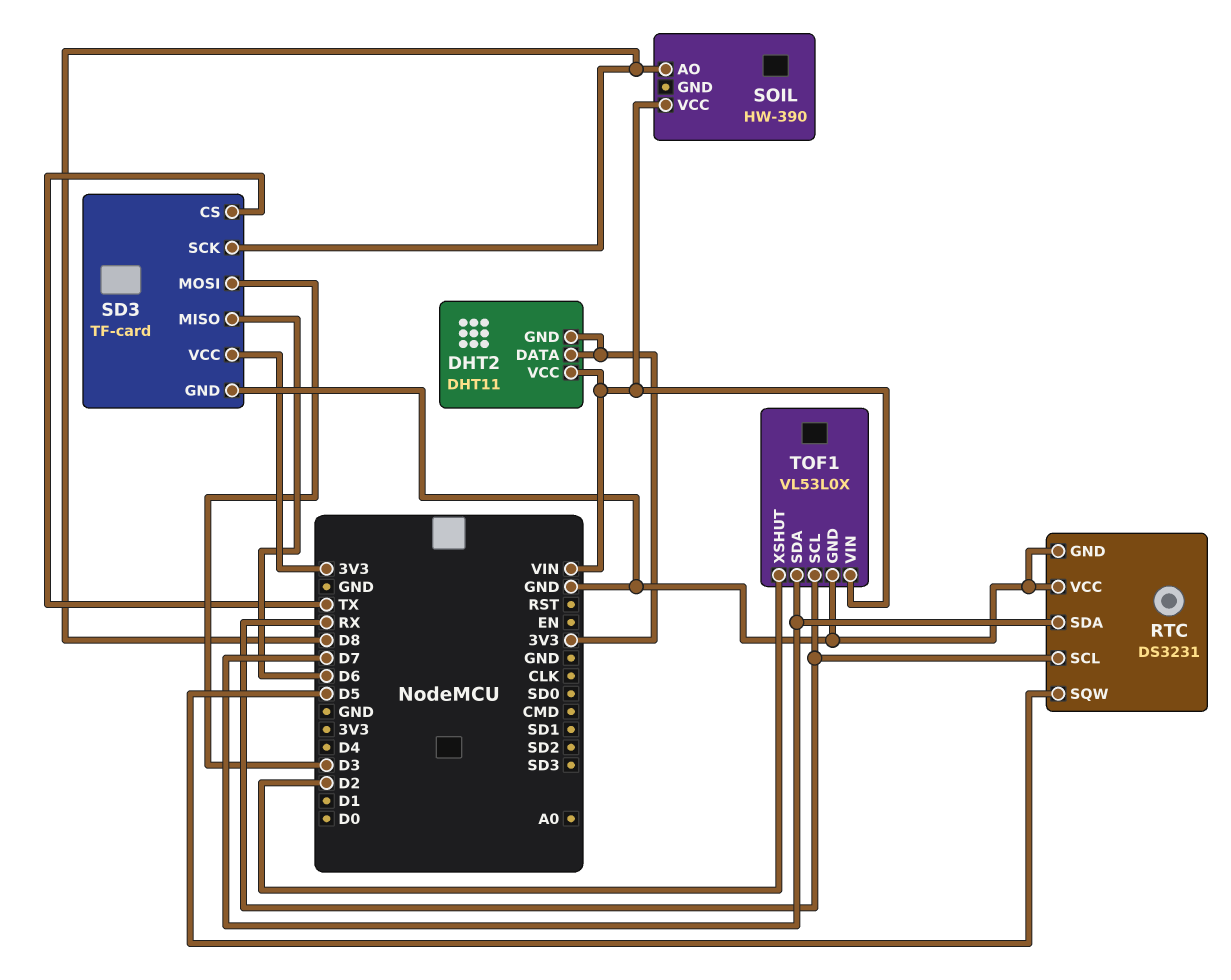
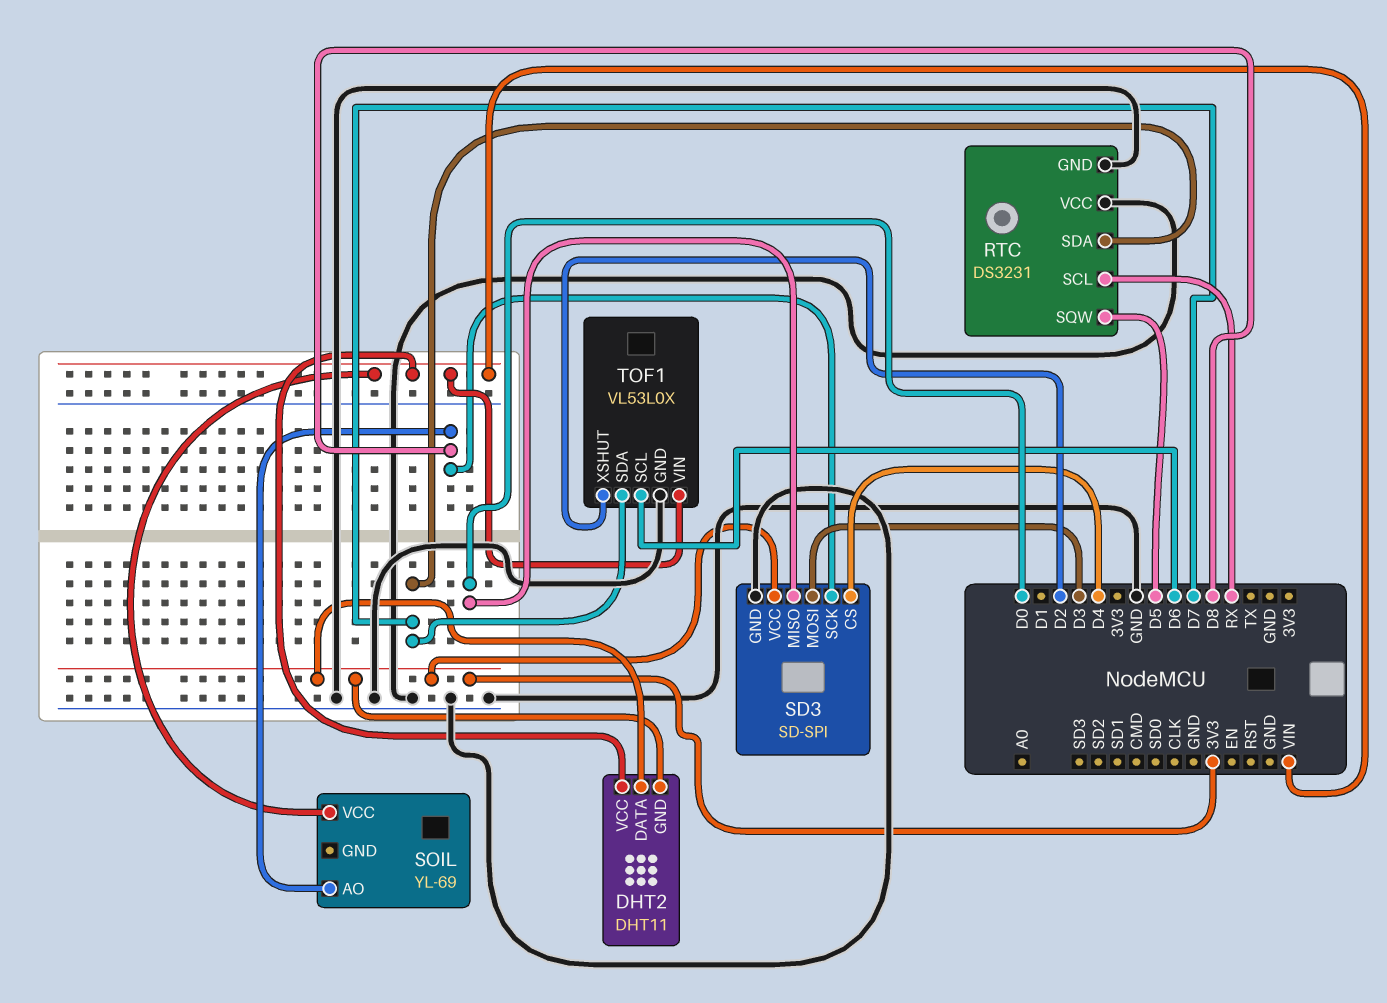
SD3: TF-card -> SD-SPI
SD3 pin CS: TX -> D4
SD3 pin MISO: D6 -> D0
SOIL: HW-390 -> YL-69
TOF1 pin SCL: RX -> D6

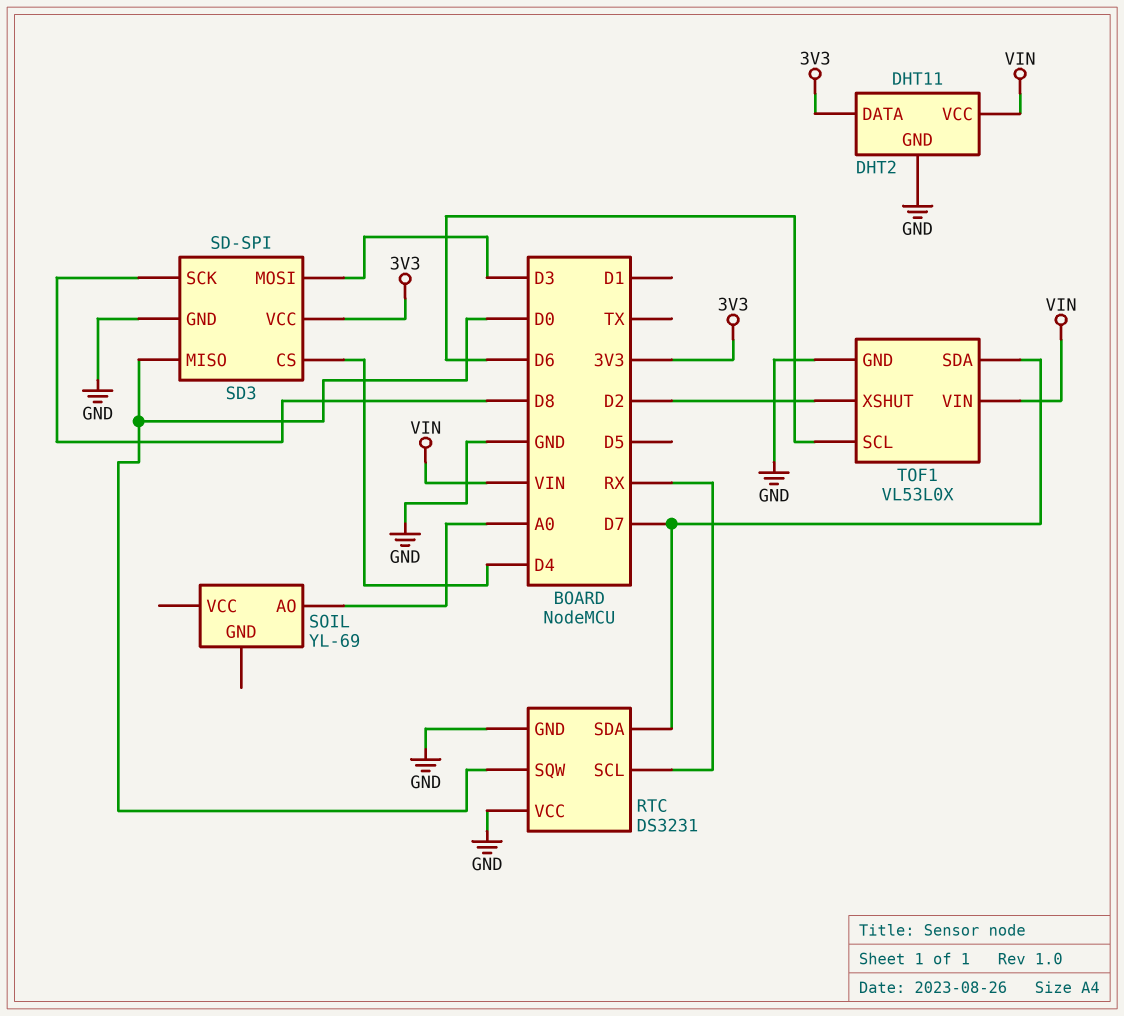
DHT2 pin GND: 3V3 -> GND
RTC pin SQW: D5 -> D0
SOIL pin AO: D8 -> A0
SOIL pin VCC: VIN -> none

